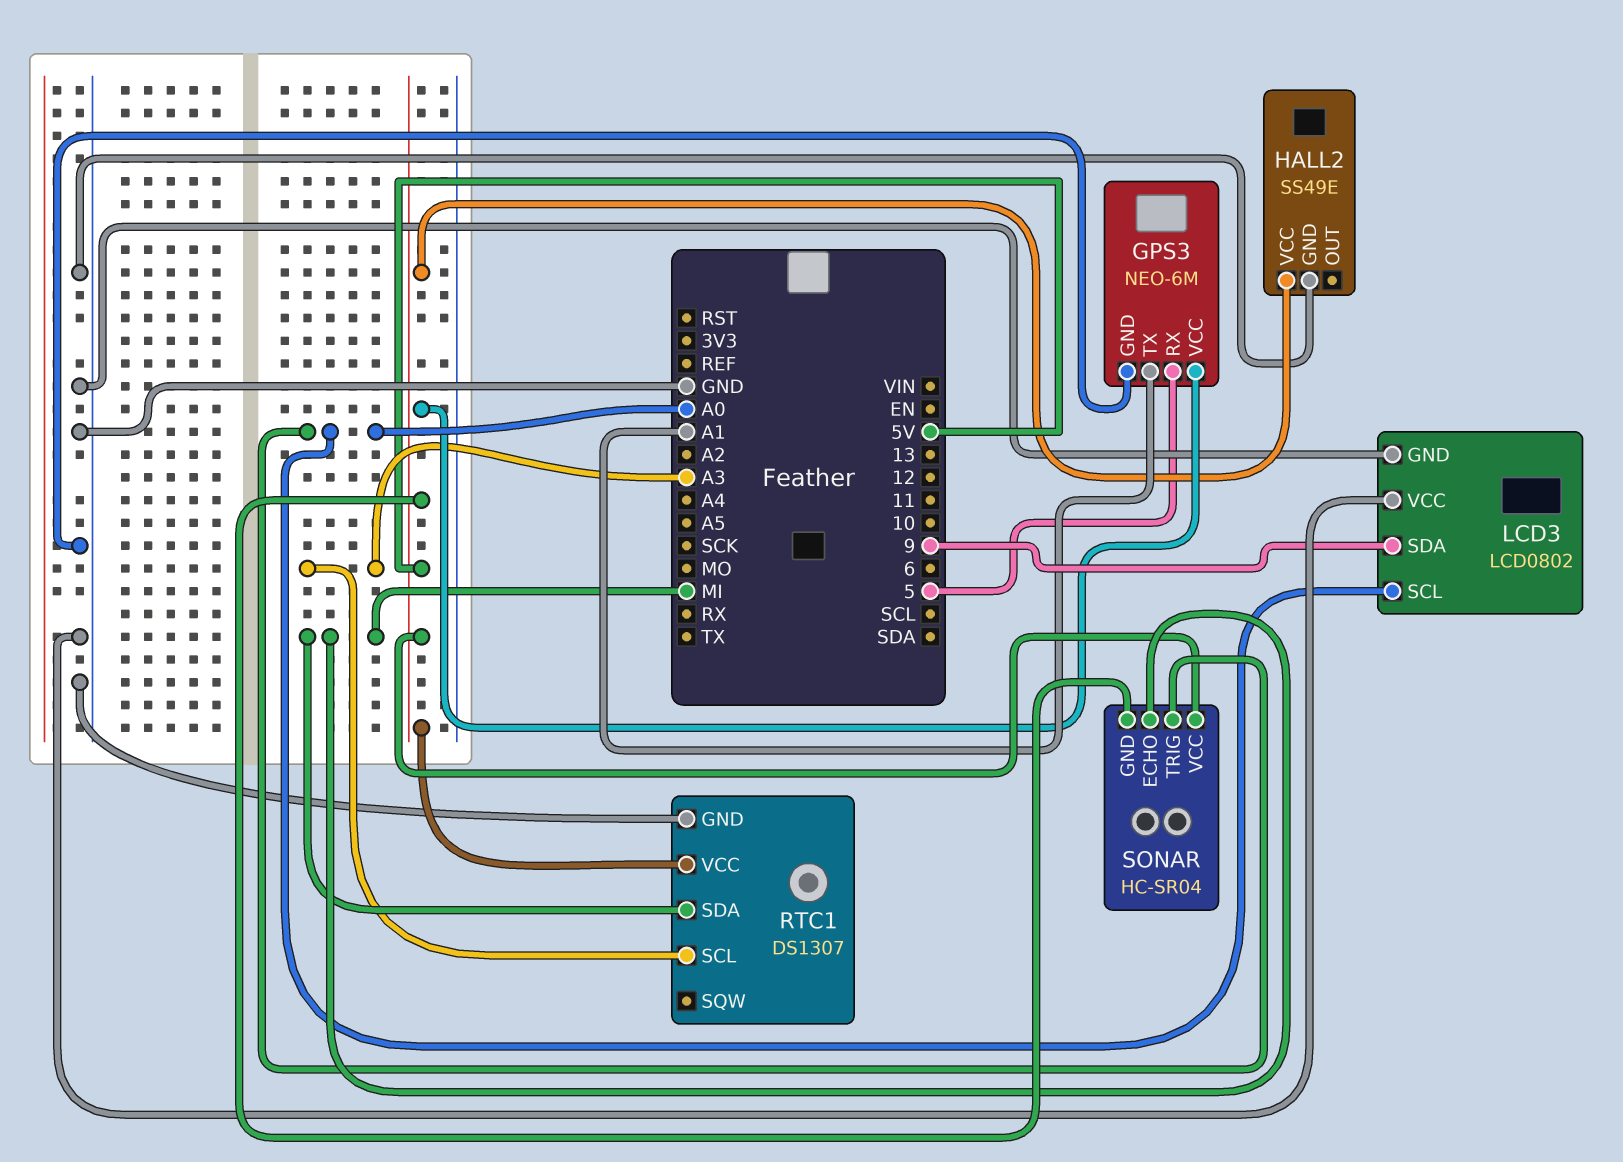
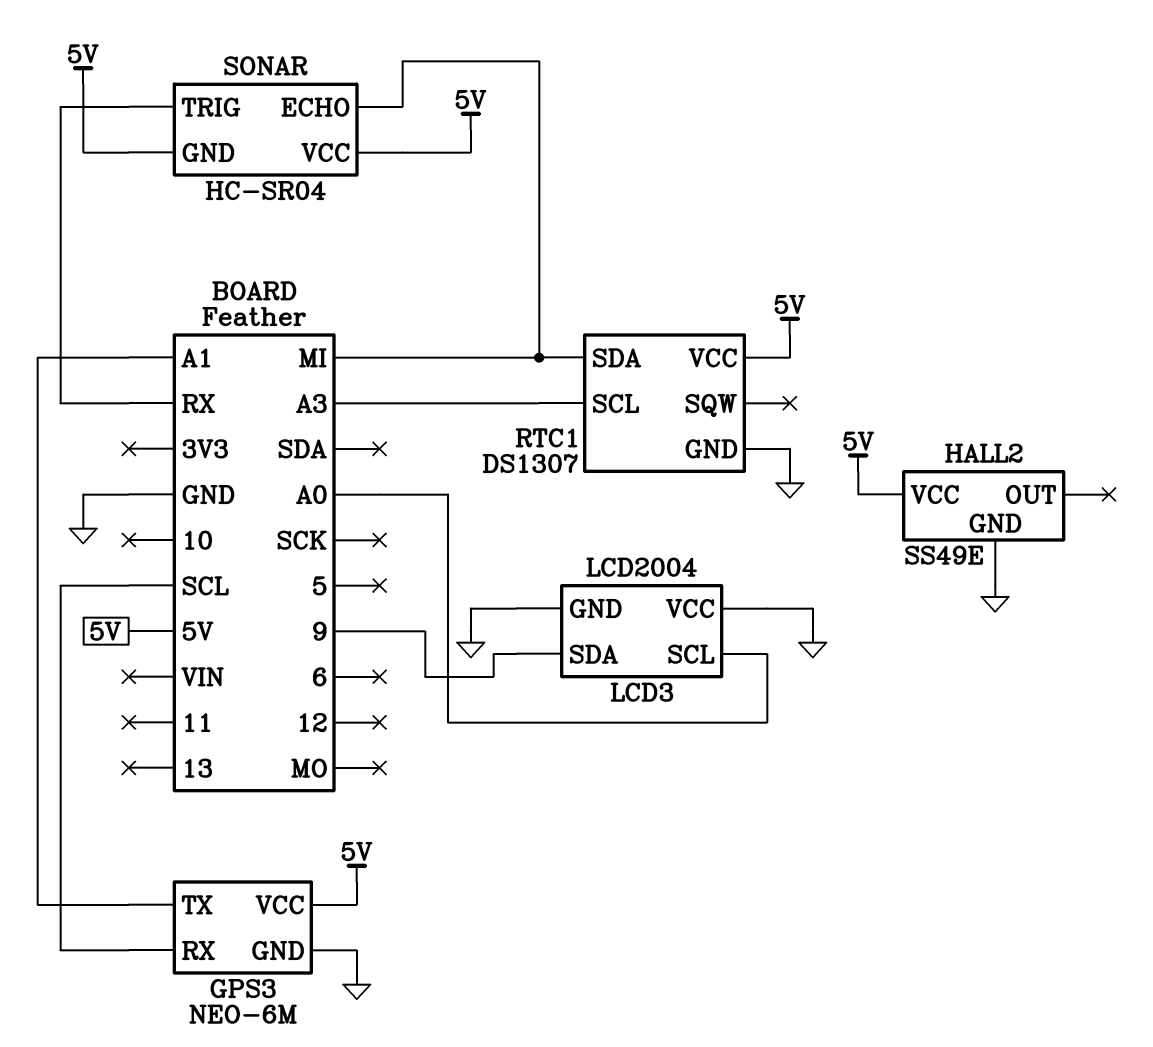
GPS3 pin RX: 5 -> SCL
LCD3: LCD0802 -> LCD2004
SONAR pin TRIG: A0 -> RX

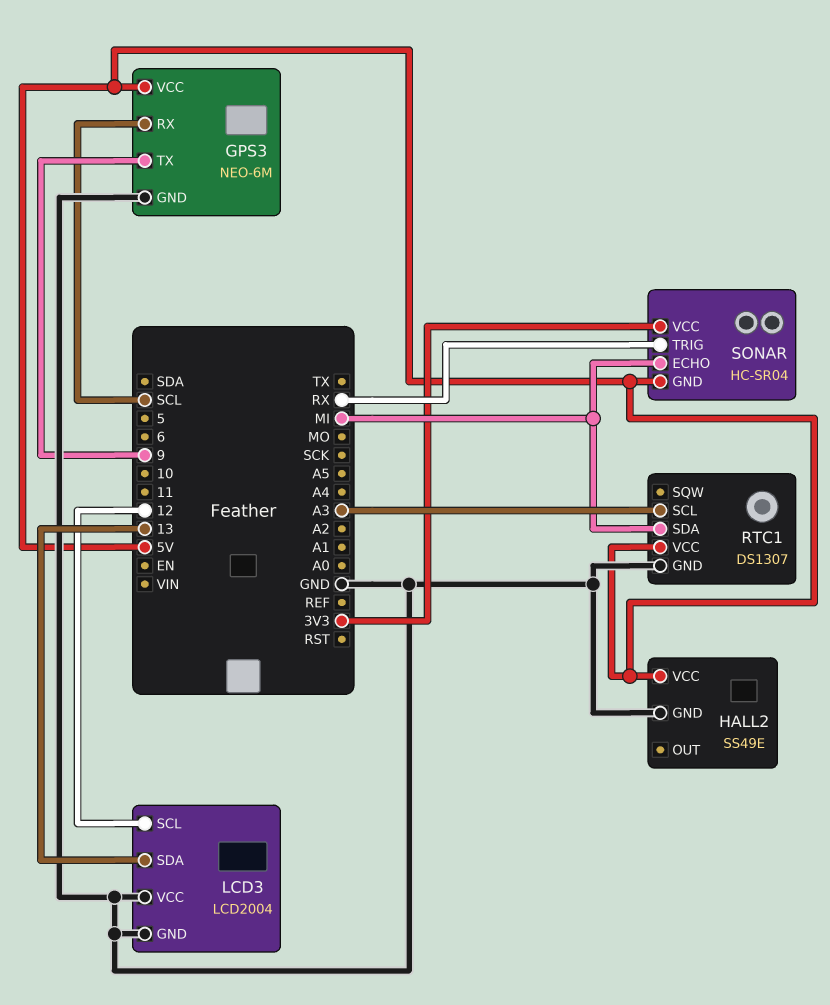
GPS3 pin TX: A1 -> 9
LCD3 pin SCL: A0 -> 12
LCD3 pin SDA: 9 -> 13
SONAR pin VCC: 5V -> 3V3

